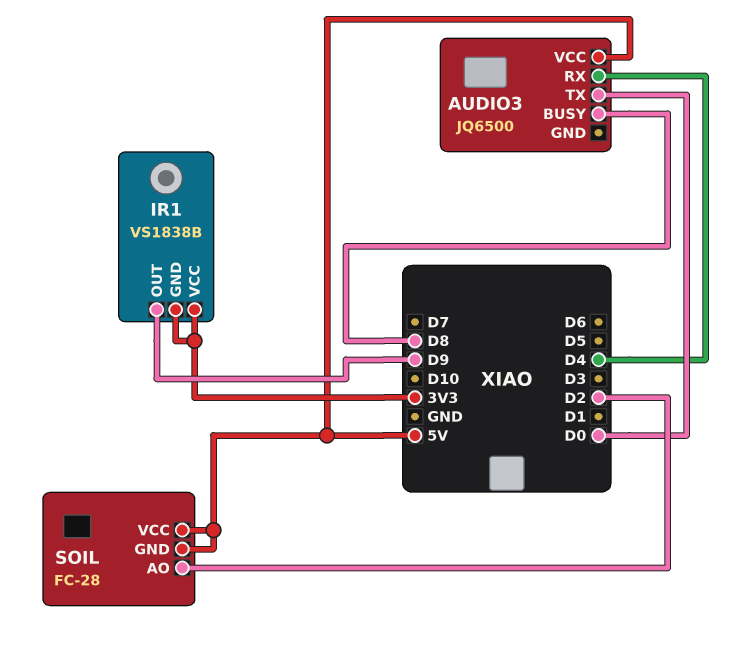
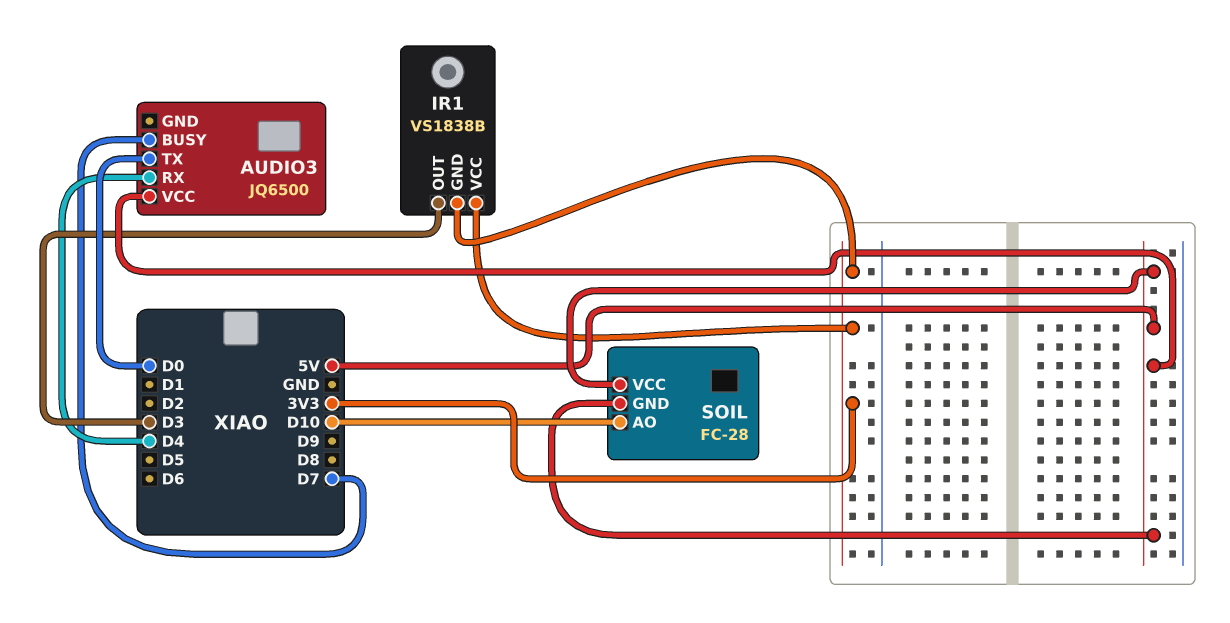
AUDIO3 pin BUSY: D8 -> D7
IR1 pin OUT: D9 -> D3
SOIL pin AO: D2 -> D10

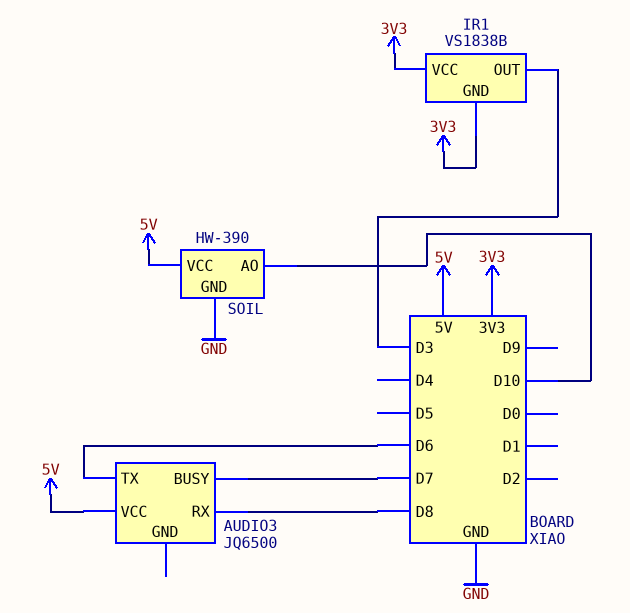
AUDIO3 pin RX: D4 -> D8
AUDIO3 pin TX: D0 -> D6
SOIL: FC-28 -> HW-390
SOIL pin GND: 5V -> GND

